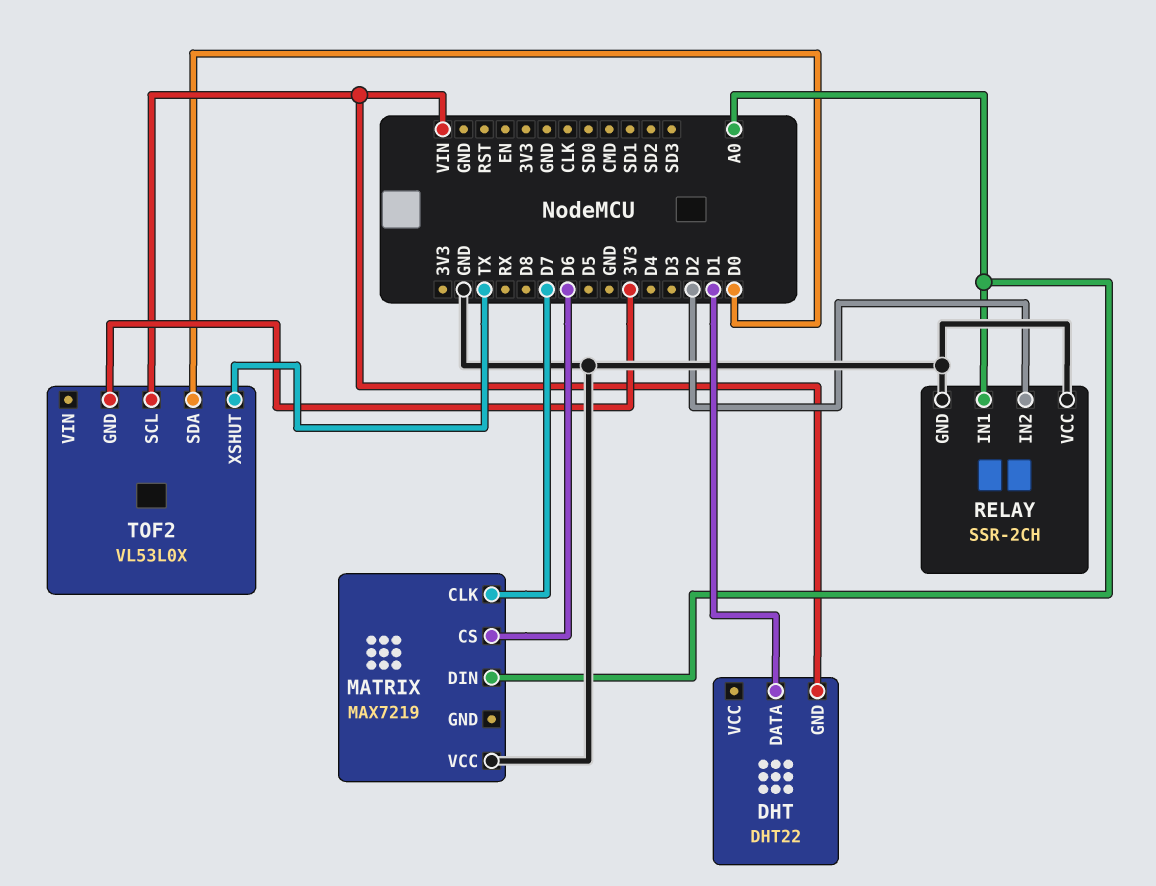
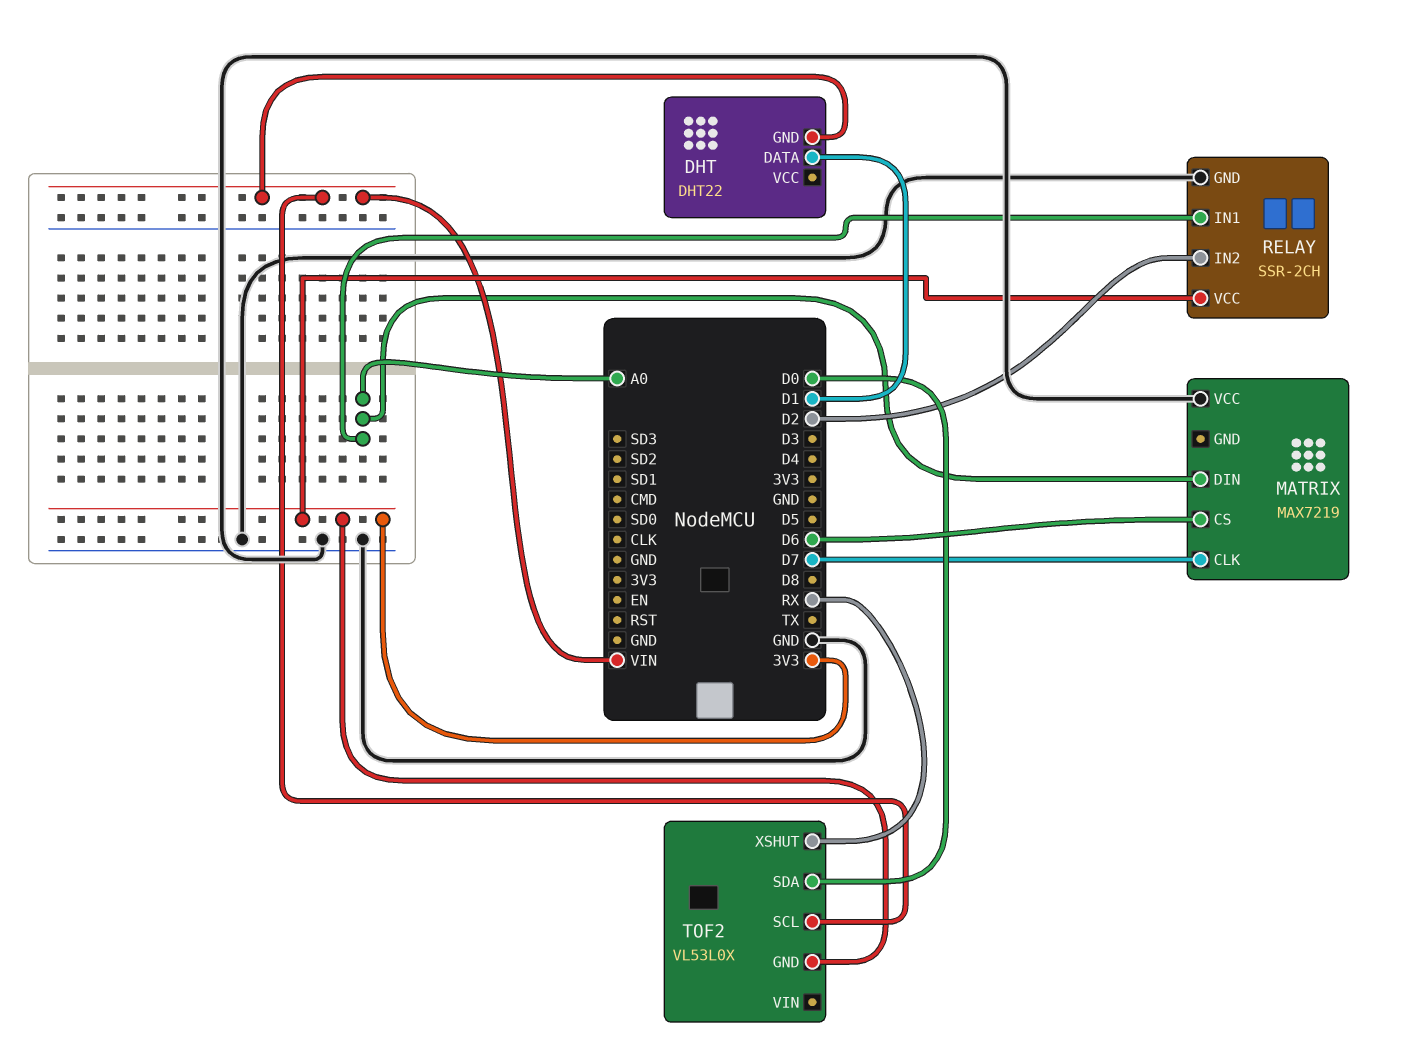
RELAY pin VCC: GND -> 3V3
TOF2 pin XSHUT: TX -> RX

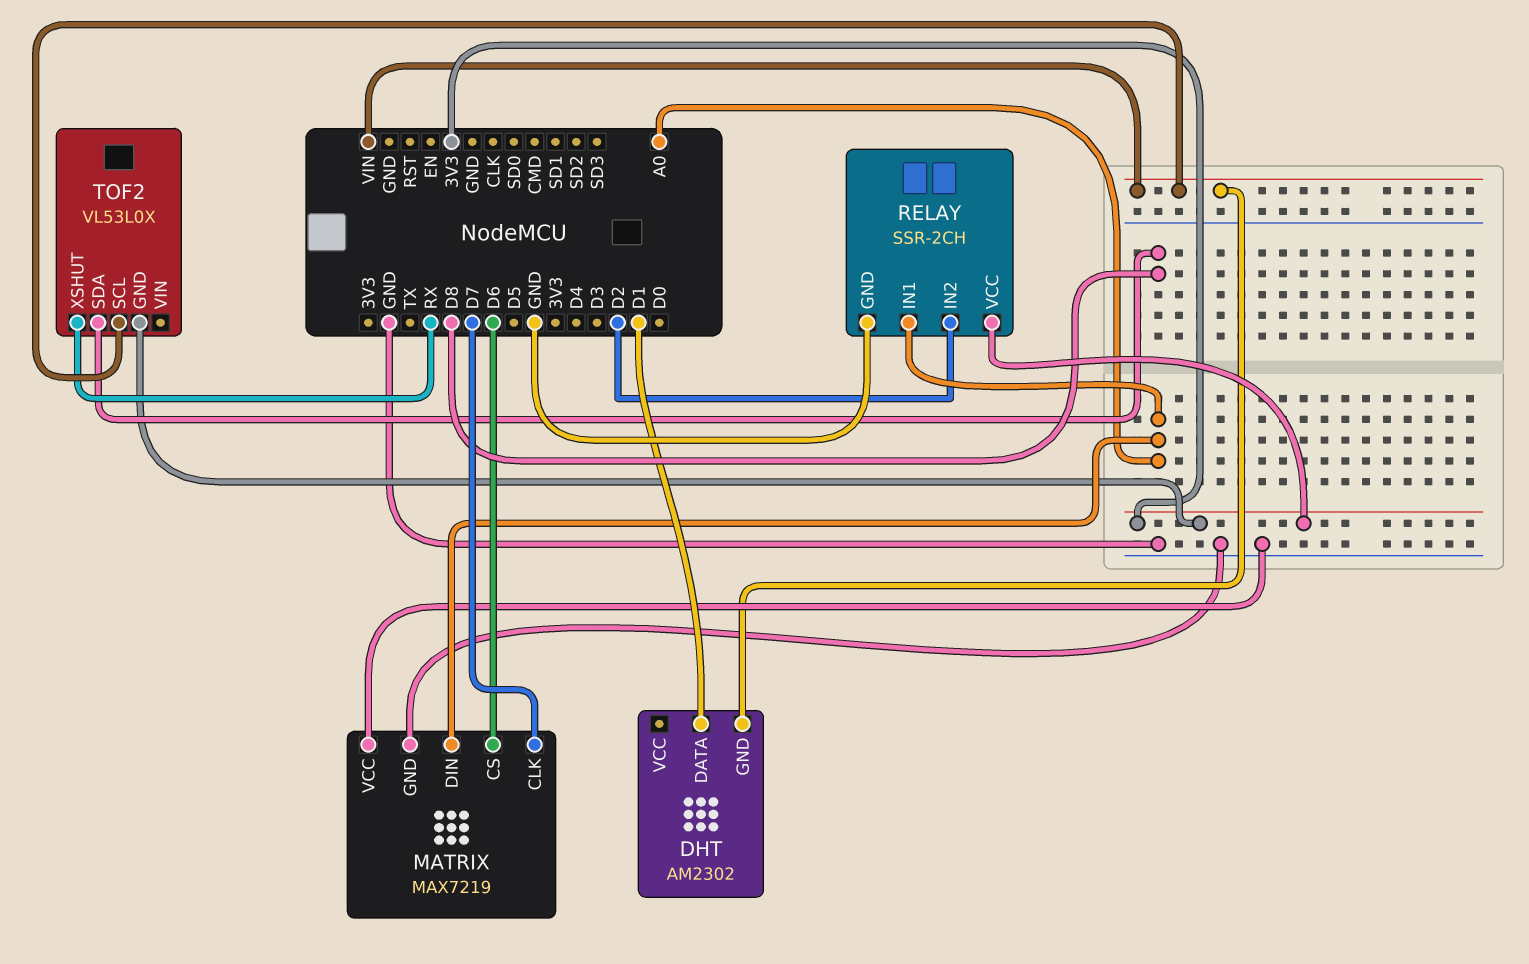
DHT: DHT22 -> AM2302
MATRIX pin GND: none -> GND
TOF2 pin SDA: D0 -> D8

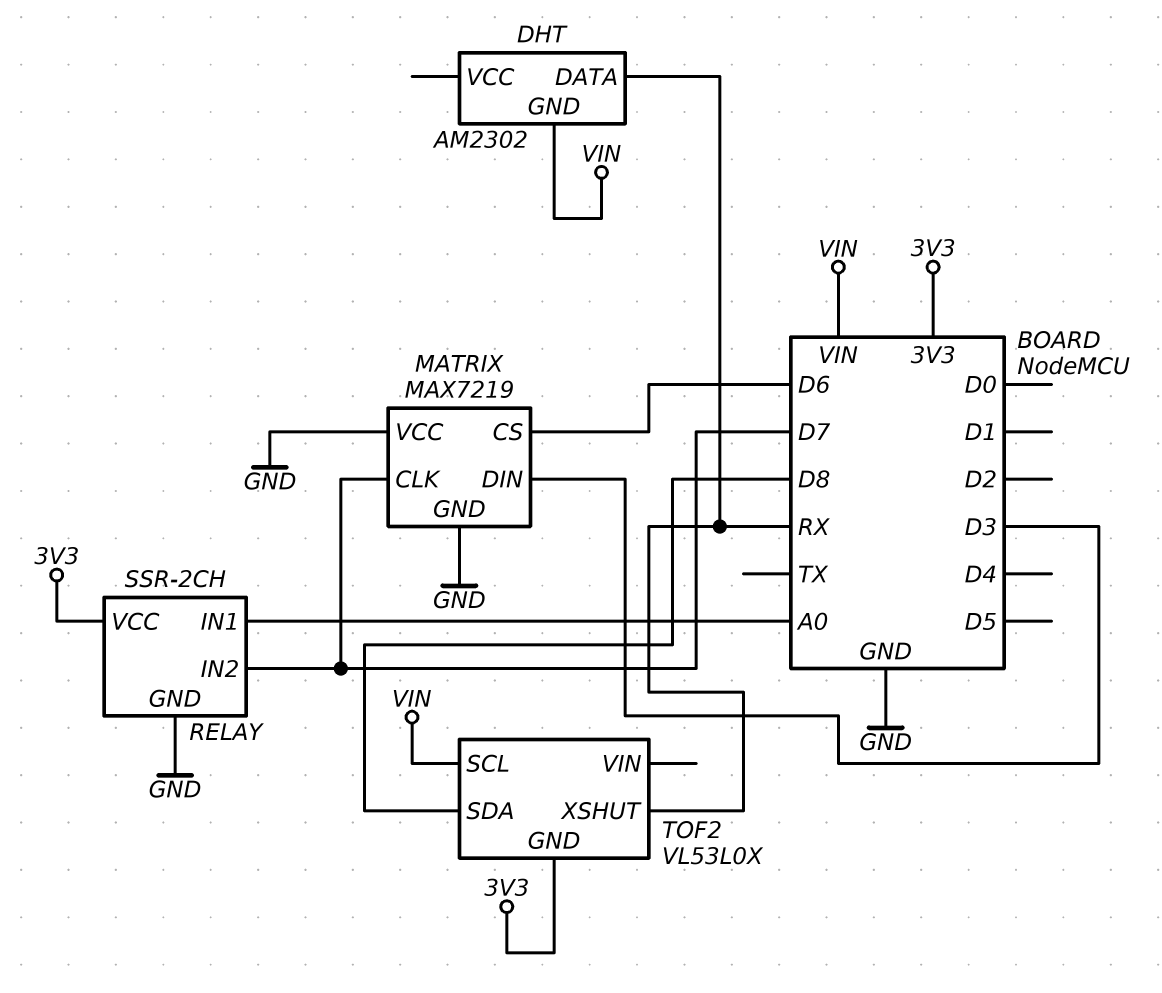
DHT pin DATA: D1 -> RX
MATRIX pin DIN: A0 -> D3
RELAY pin IN2: D2 -> D7

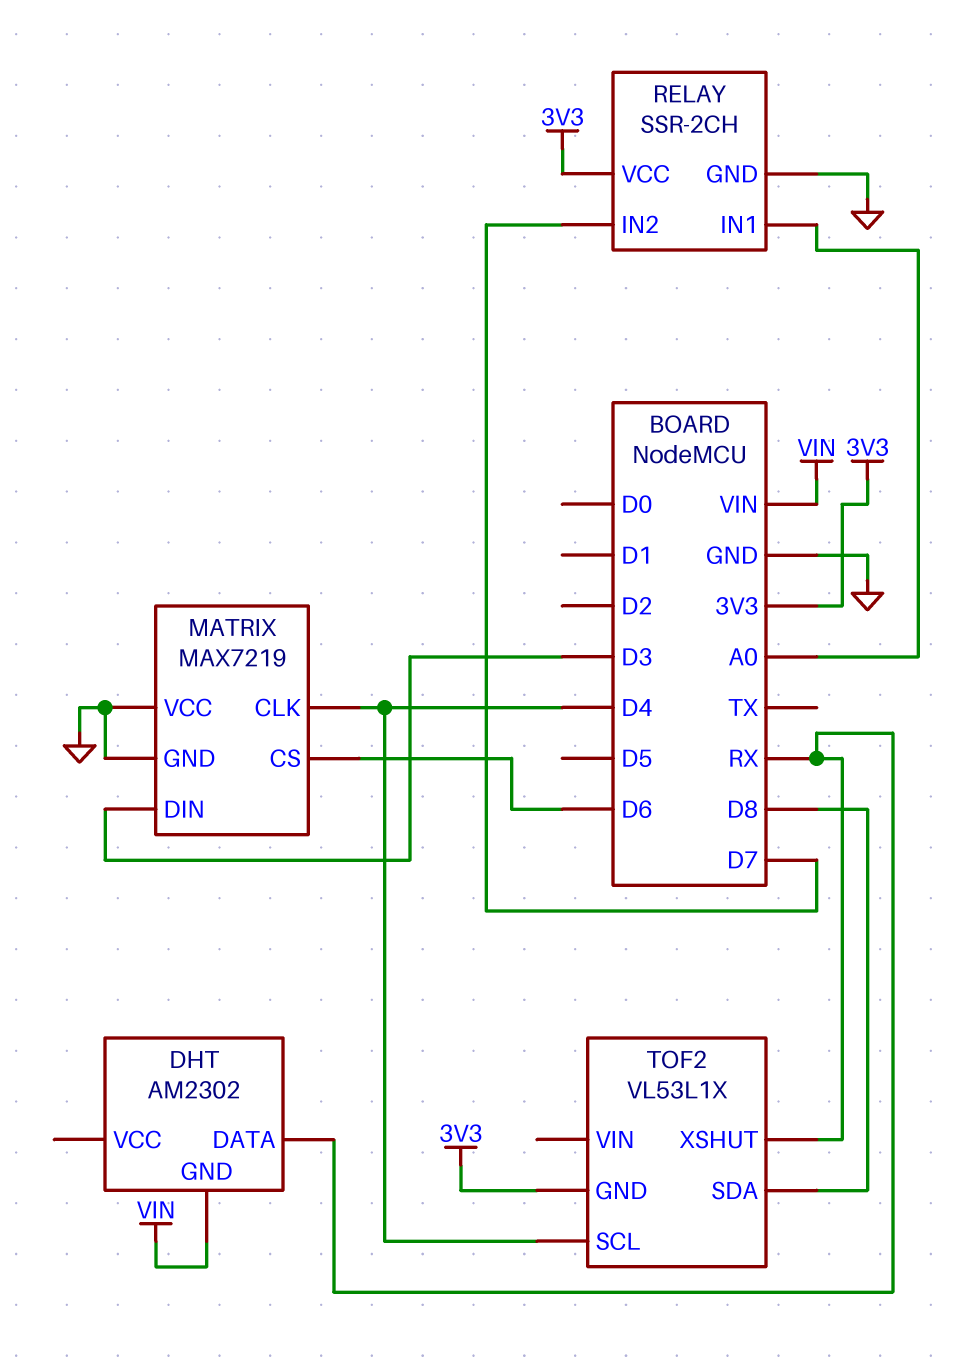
MATRIX pin CLK: D7 -> D4
TOF2: VL53L0X -> VL53L1X
TOF2 pin SCL: VIN -> D4

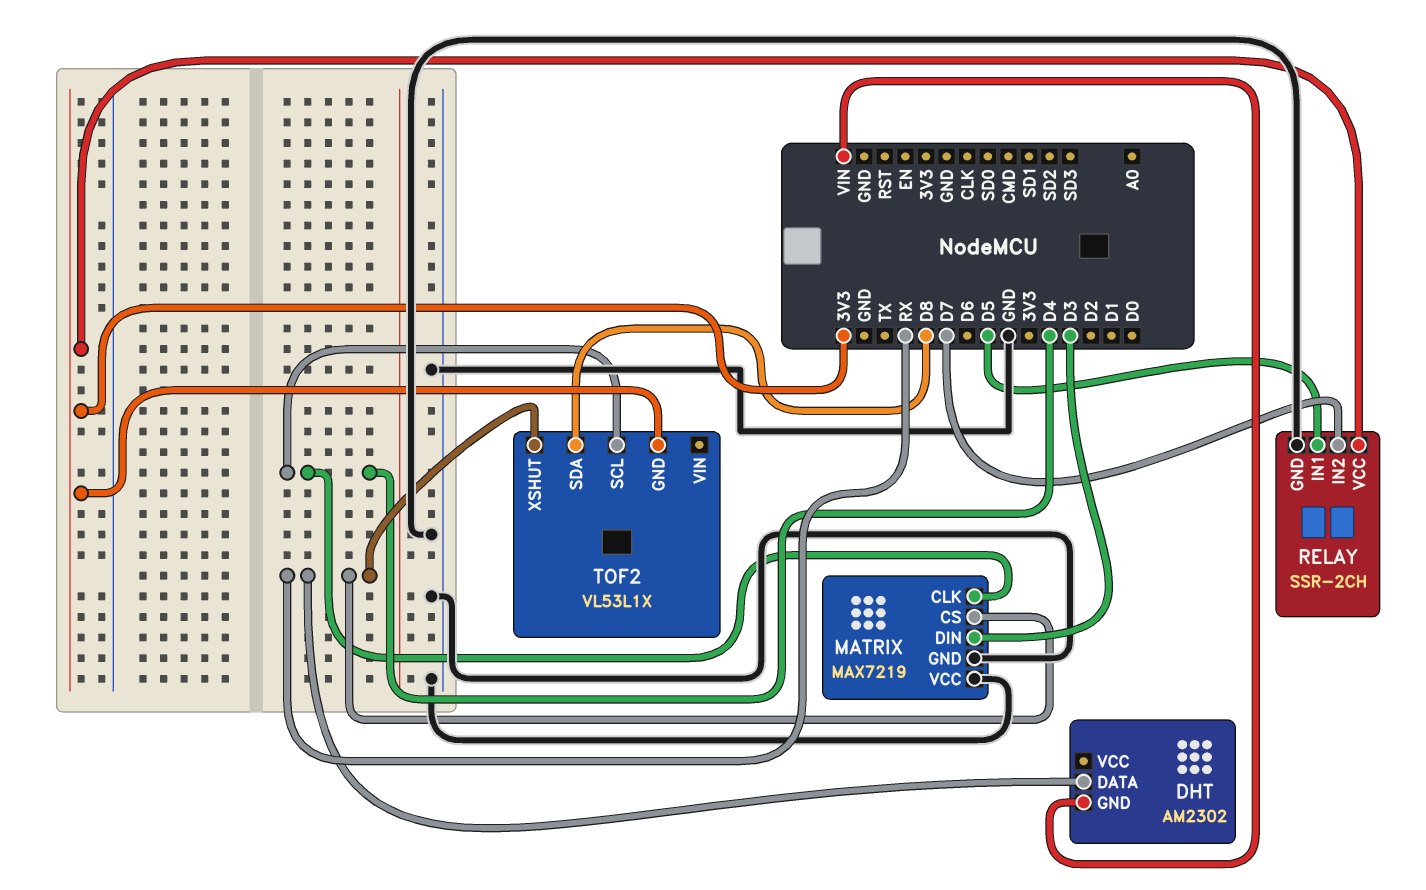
MATRIX pin CS: D6 -> RX
RELAY pin IN1: A0 -> D5

